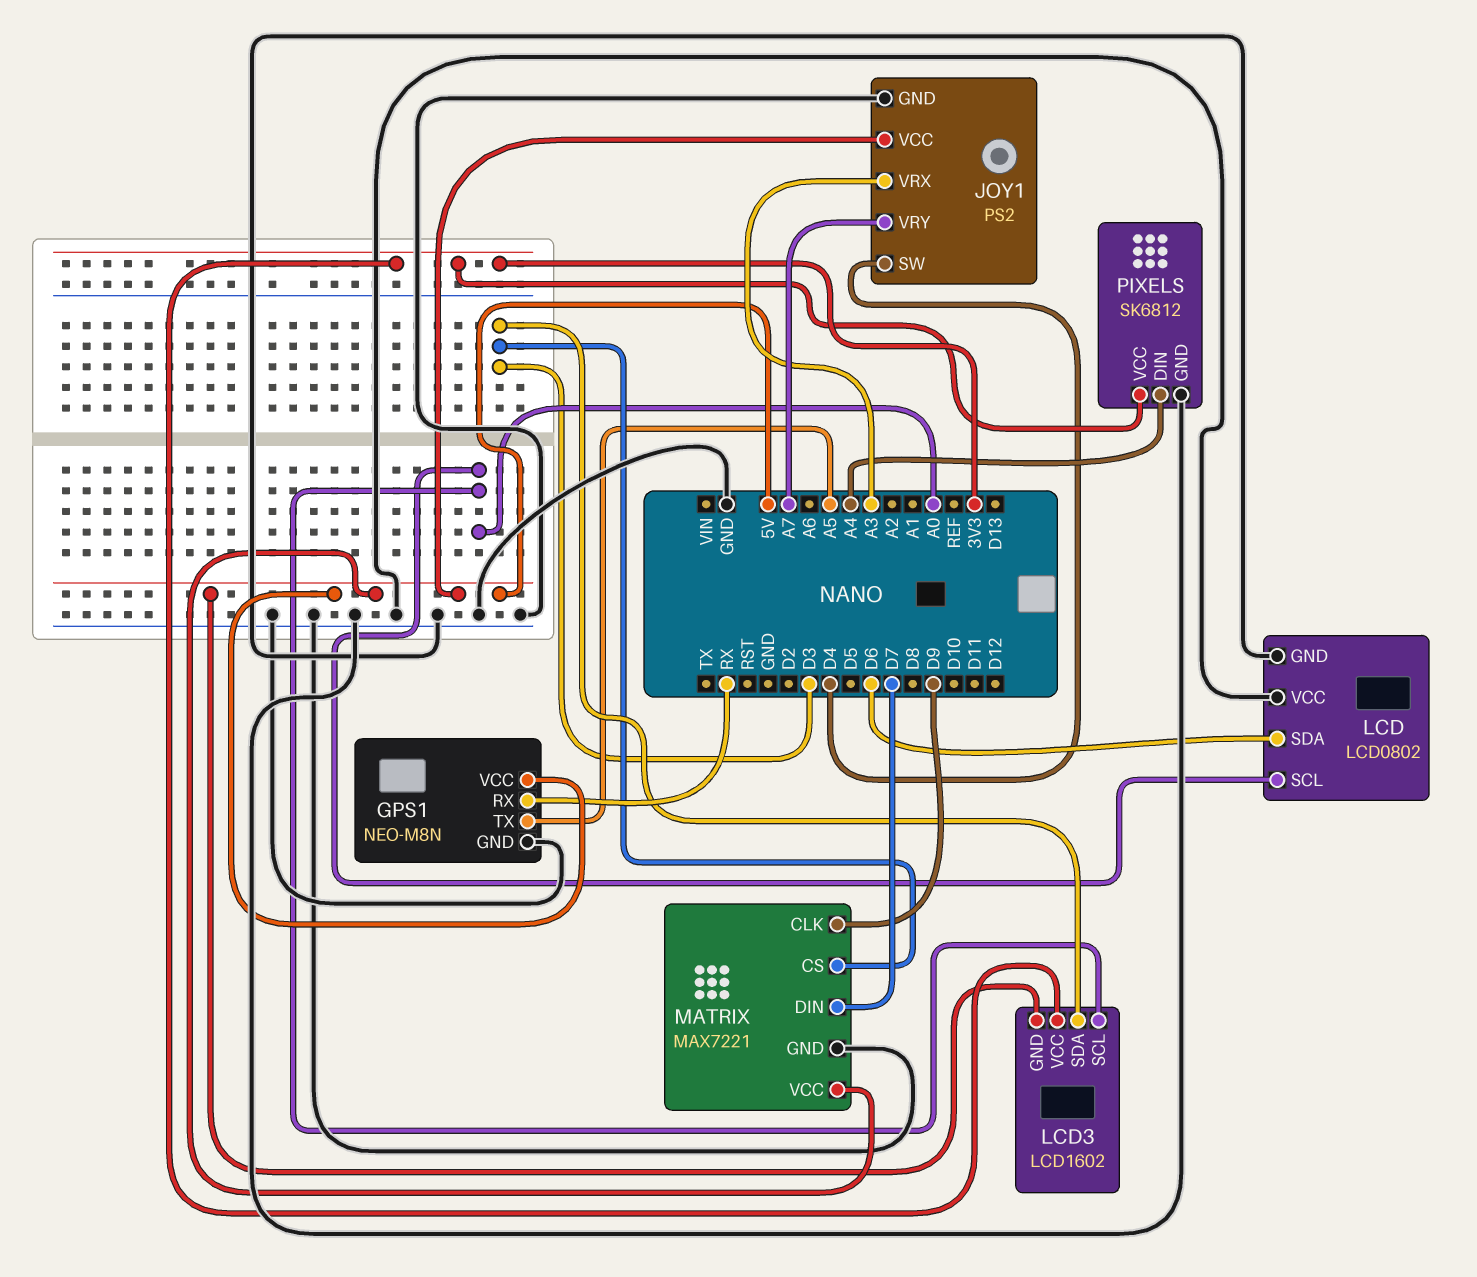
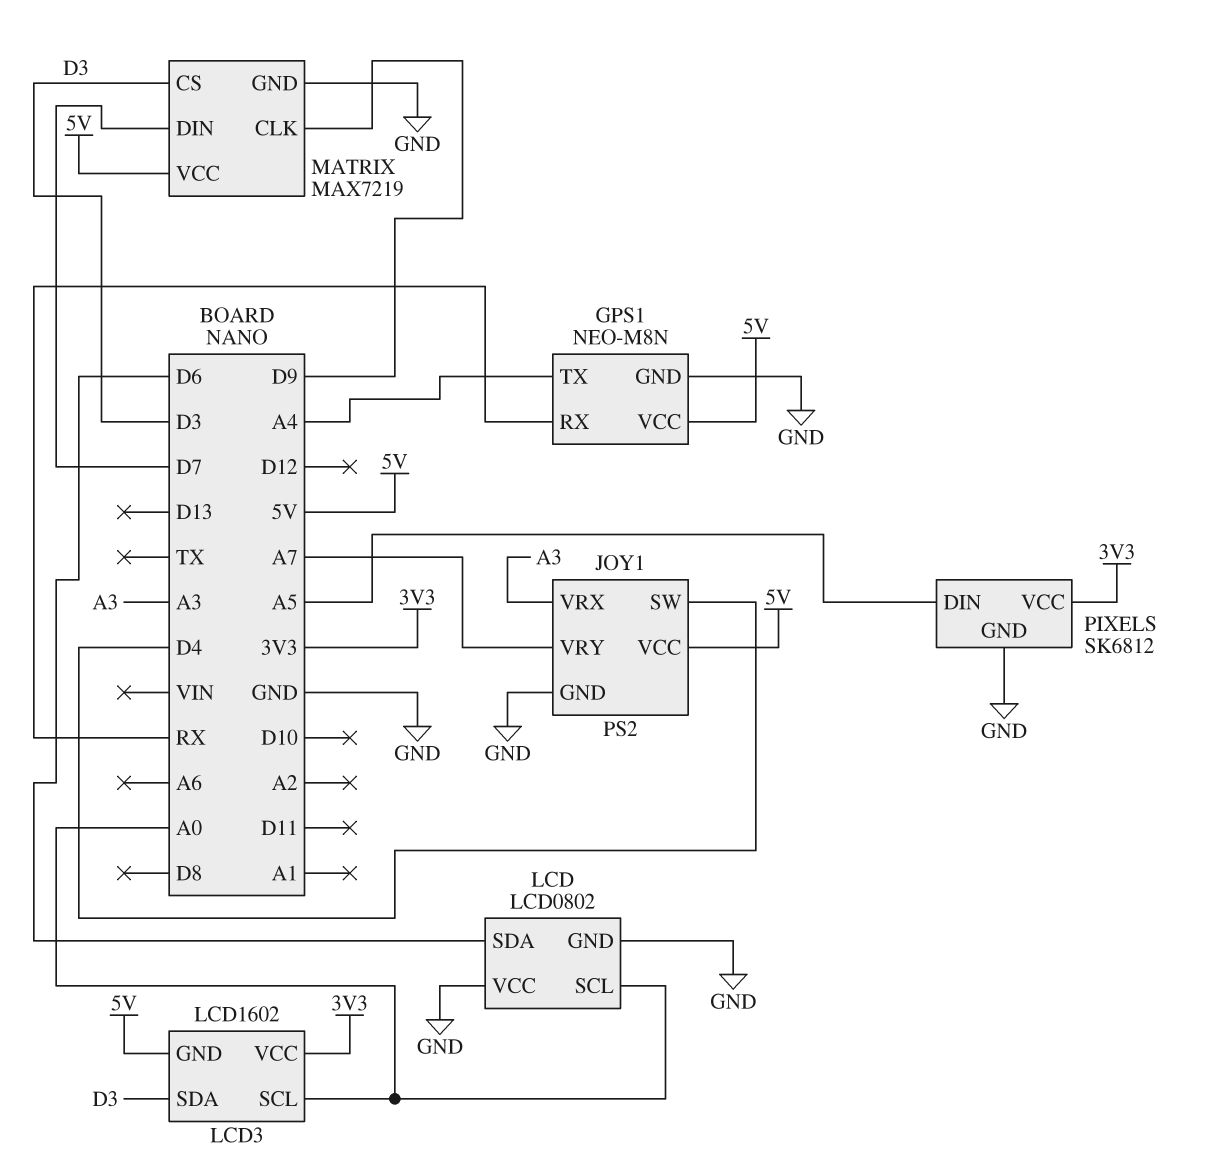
GPS1 pin TX: A5 -> A4
MATRIX: MAX7221 -> MAX7219
PIXELS pin DIN: A4 -> A5

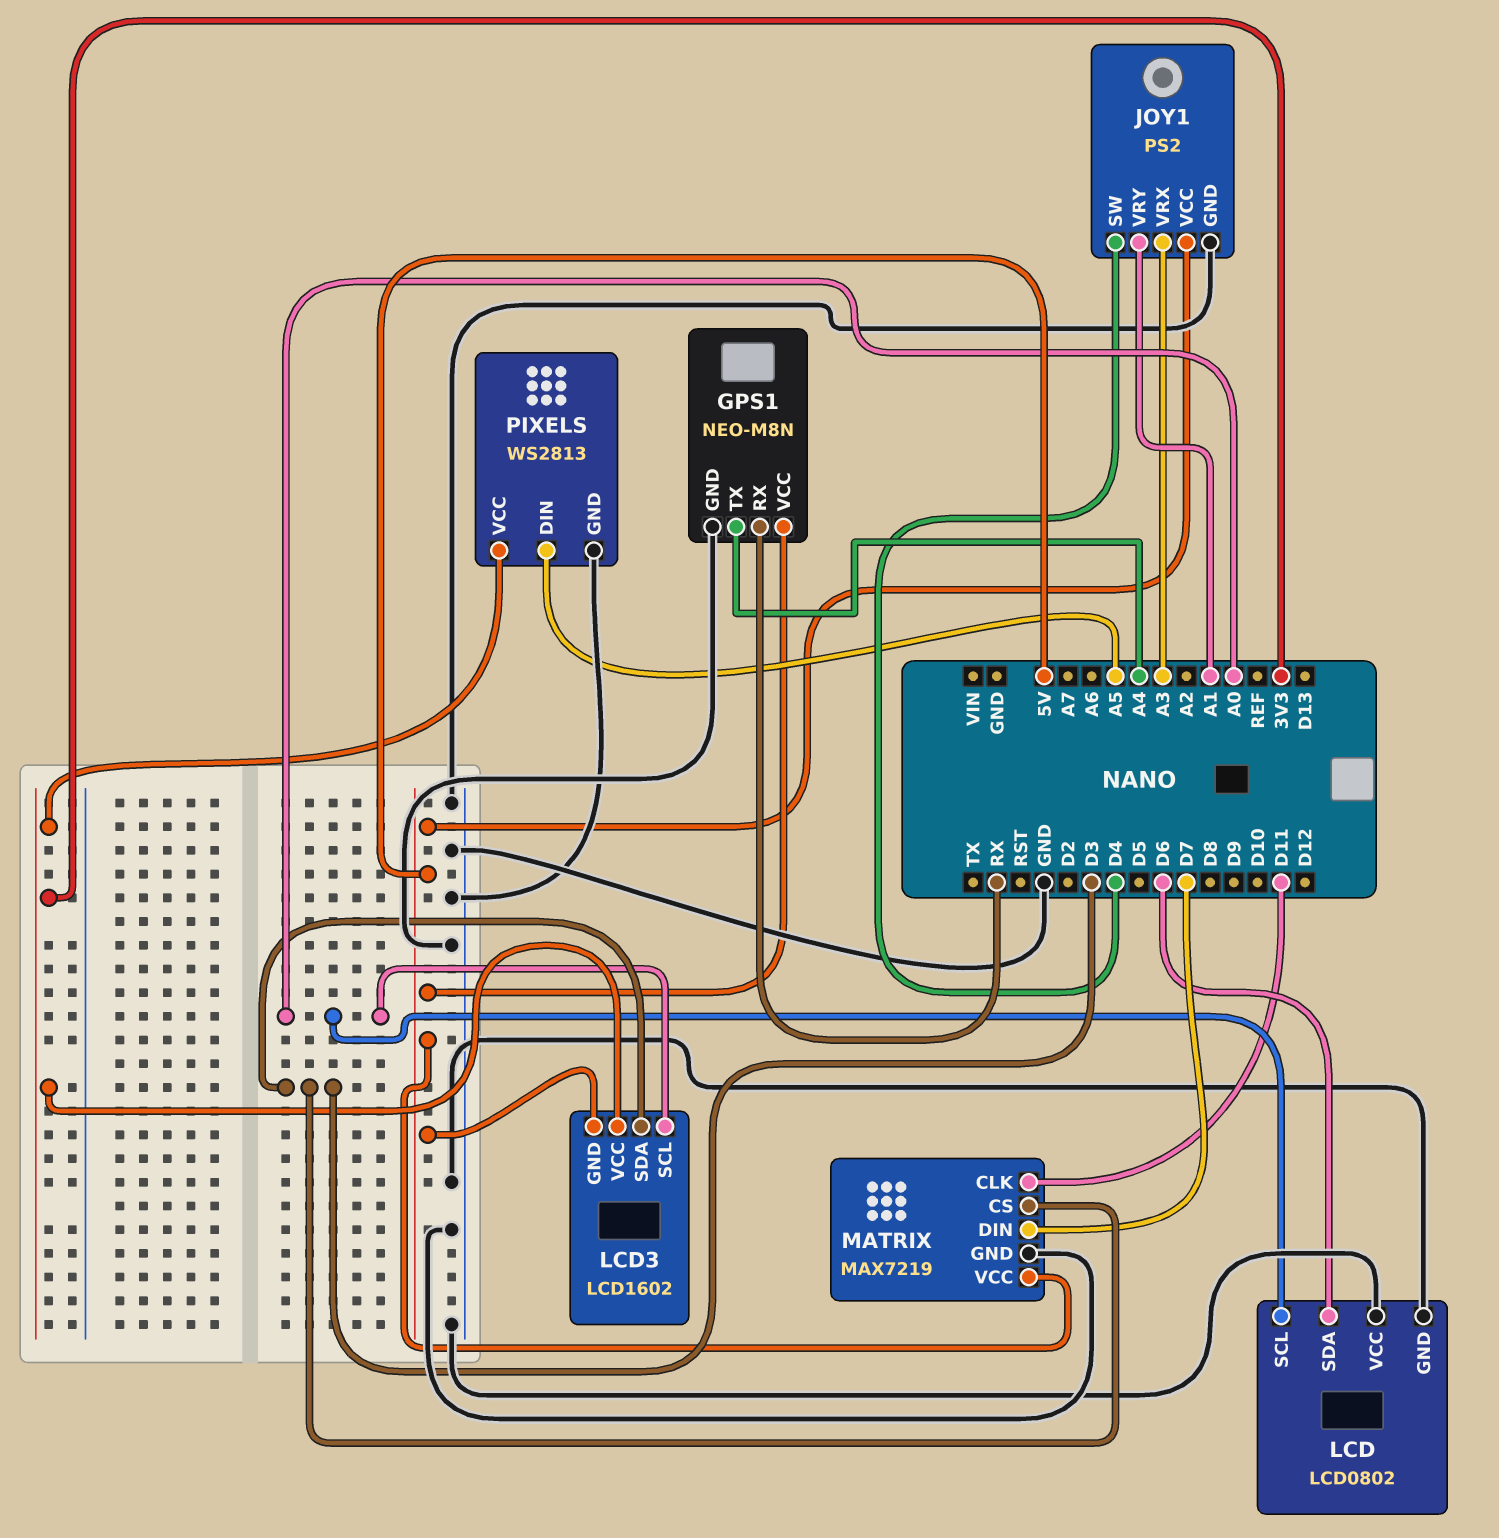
JOY1 pin VRY: A7 -> A1
MATRIX pin CLK: D9 -> D11
PIXELS: SK6812 -> WS2813

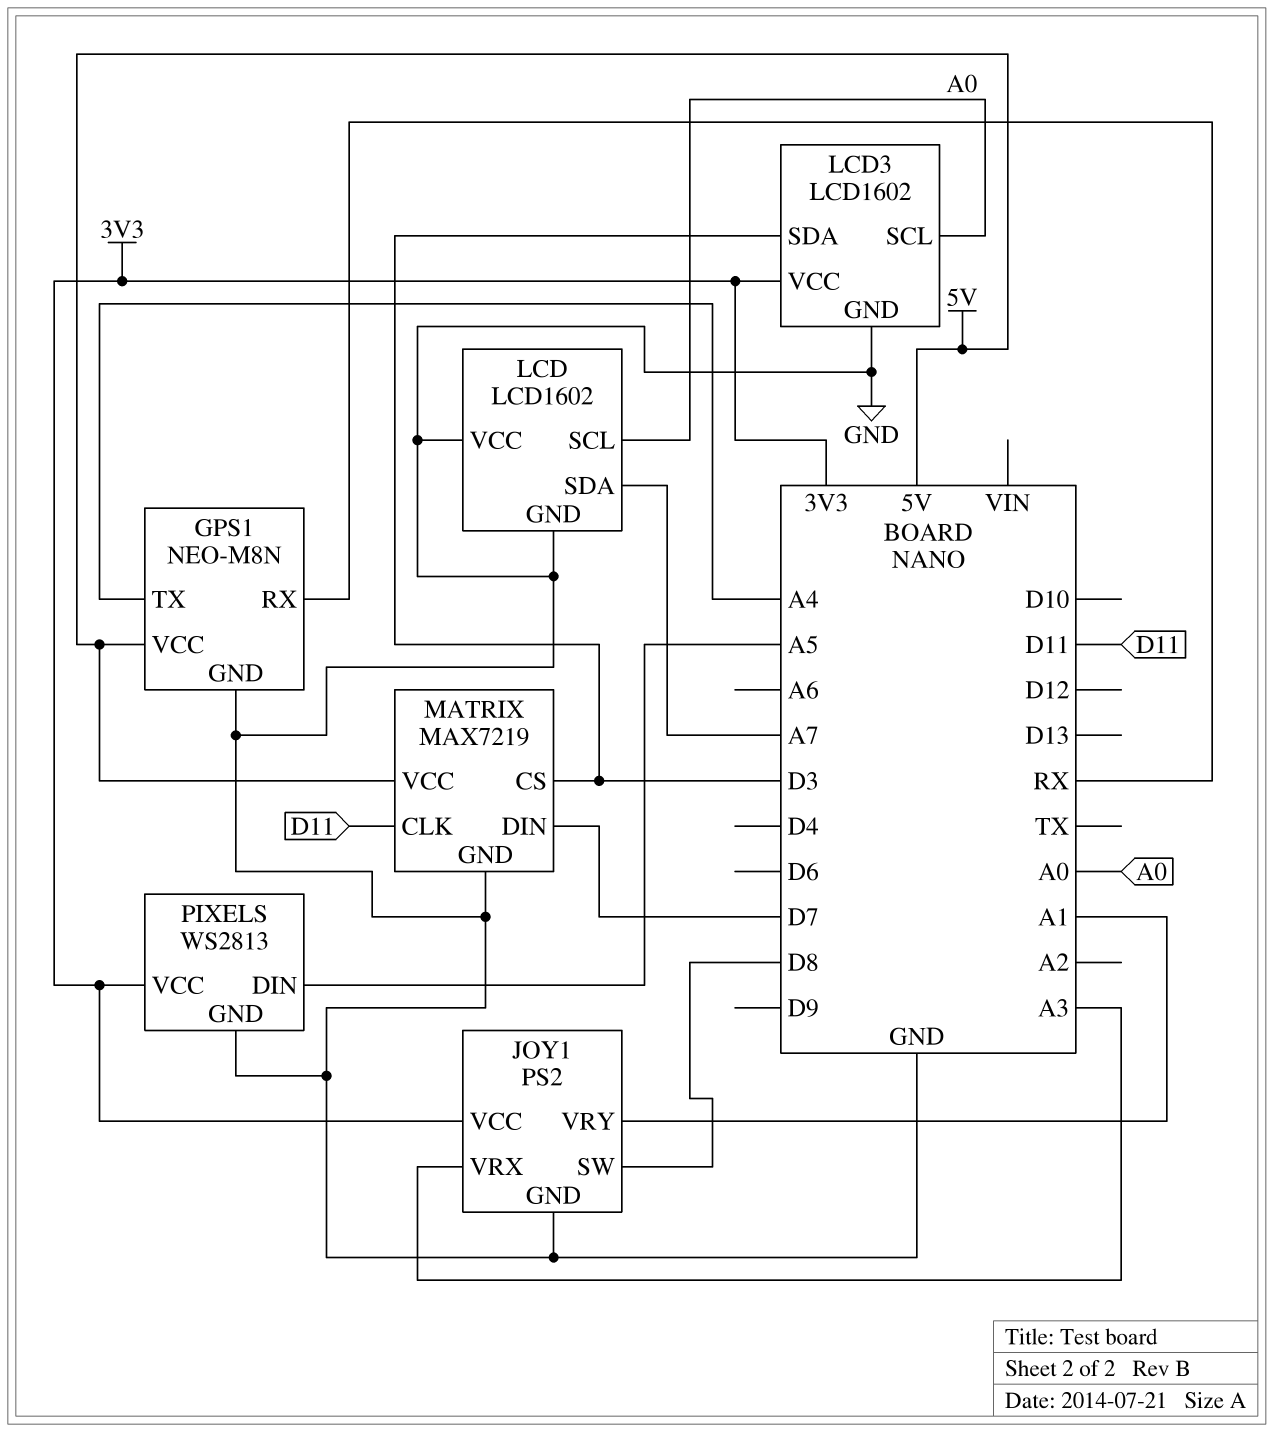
JOY1 pin SW: D4 -> D8
JOY1 pin VCC: 5V -> 3V3
LCD: LCD0802 -> LCD1602
LCD pin SDA: D6 -> A7
LCD3 pin GND: 5V -> GND

